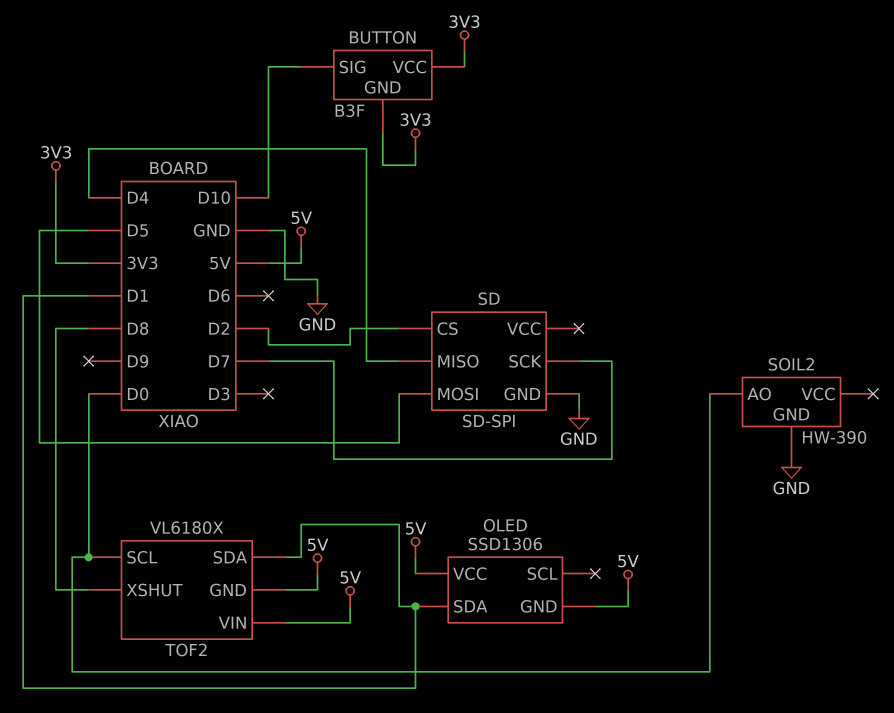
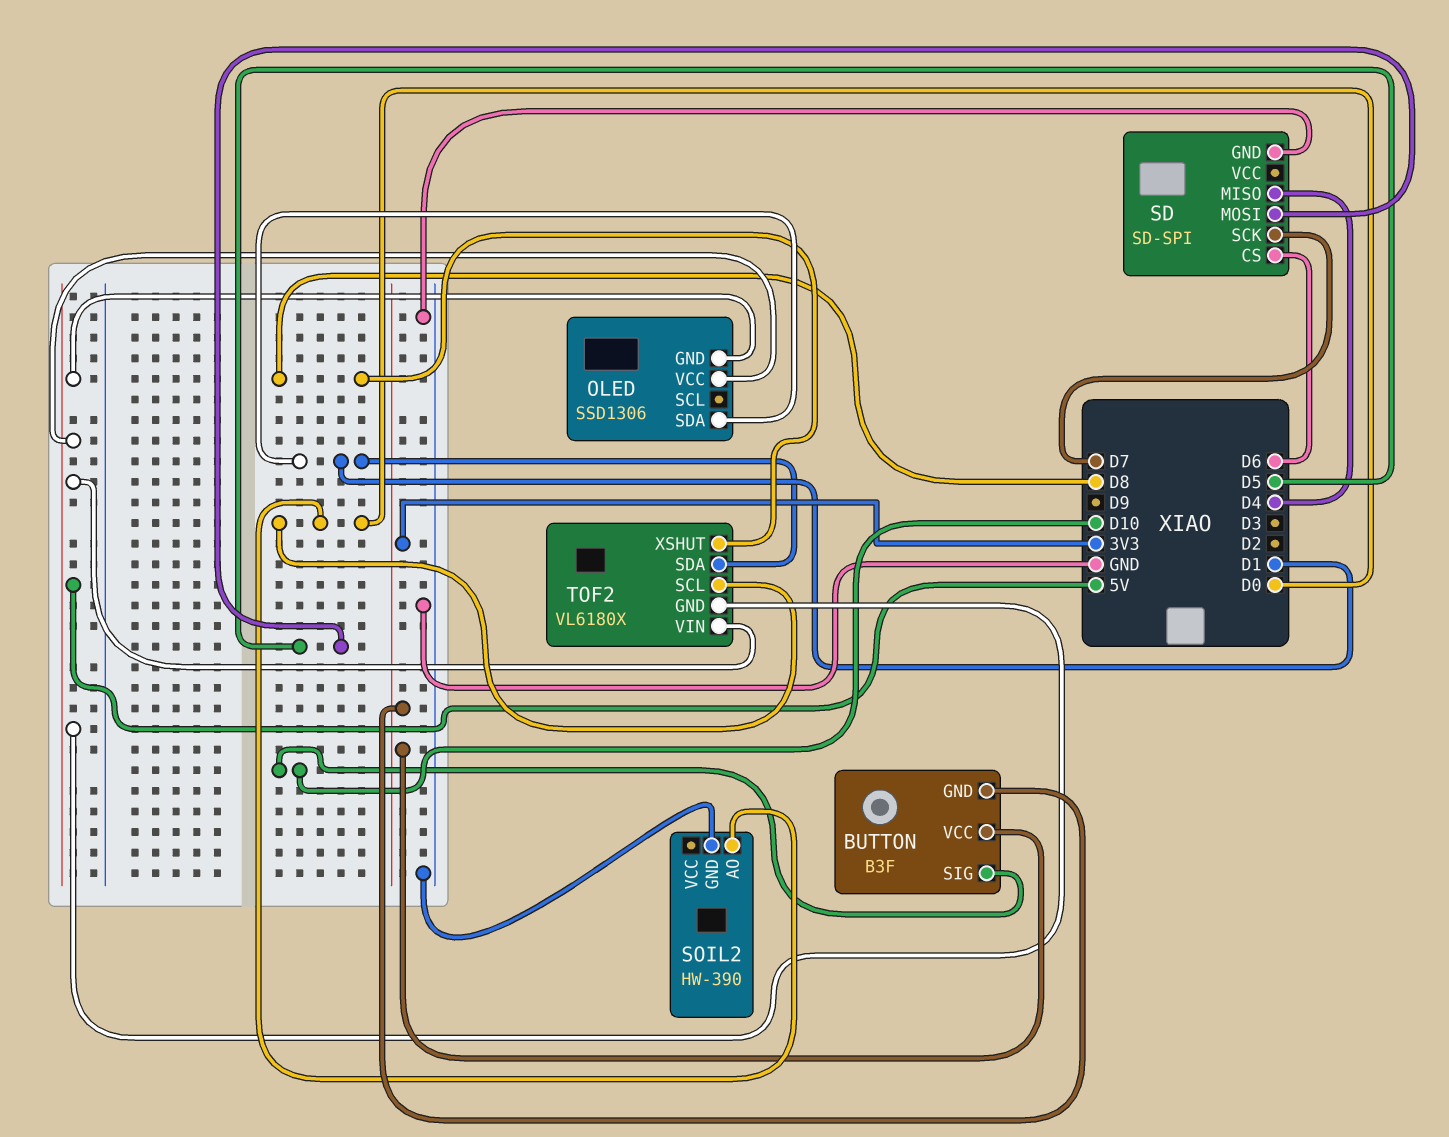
SD pin CS: D2 -> D6

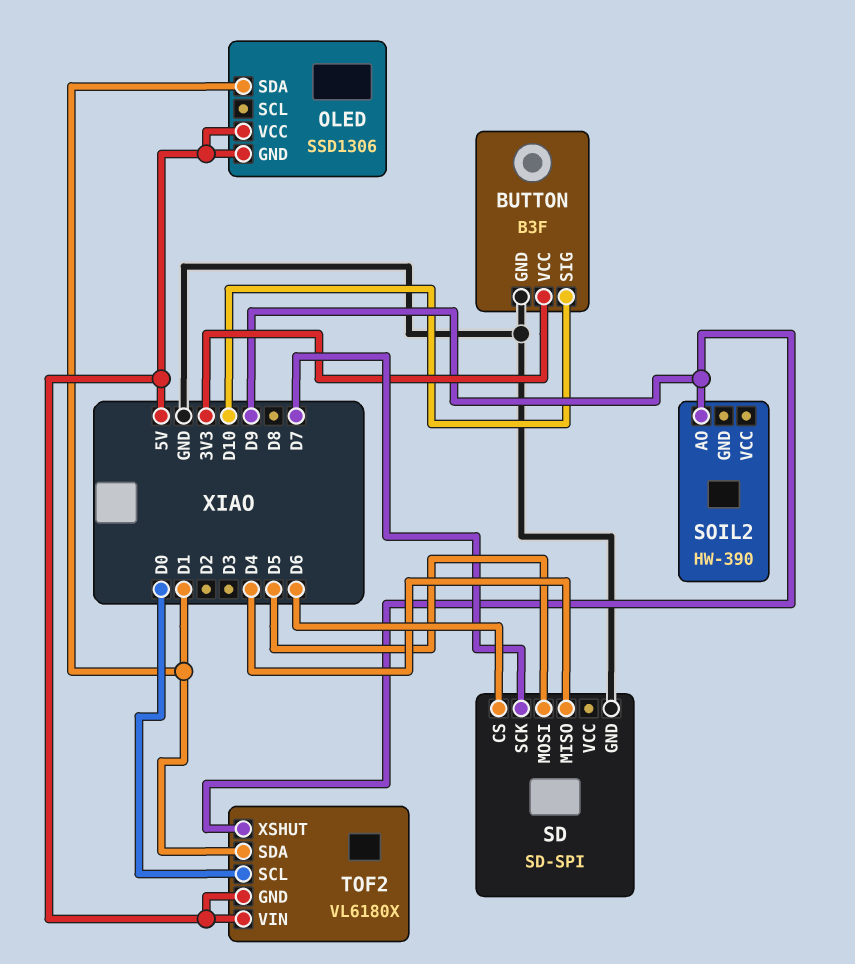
BUTTON pin GND: 3V3 -> GND
SOIL2 pin AO: D0 -> D9
SOIL2 pin GND: GND -> none
TOF2 pin XSHUT: D8 -> D9

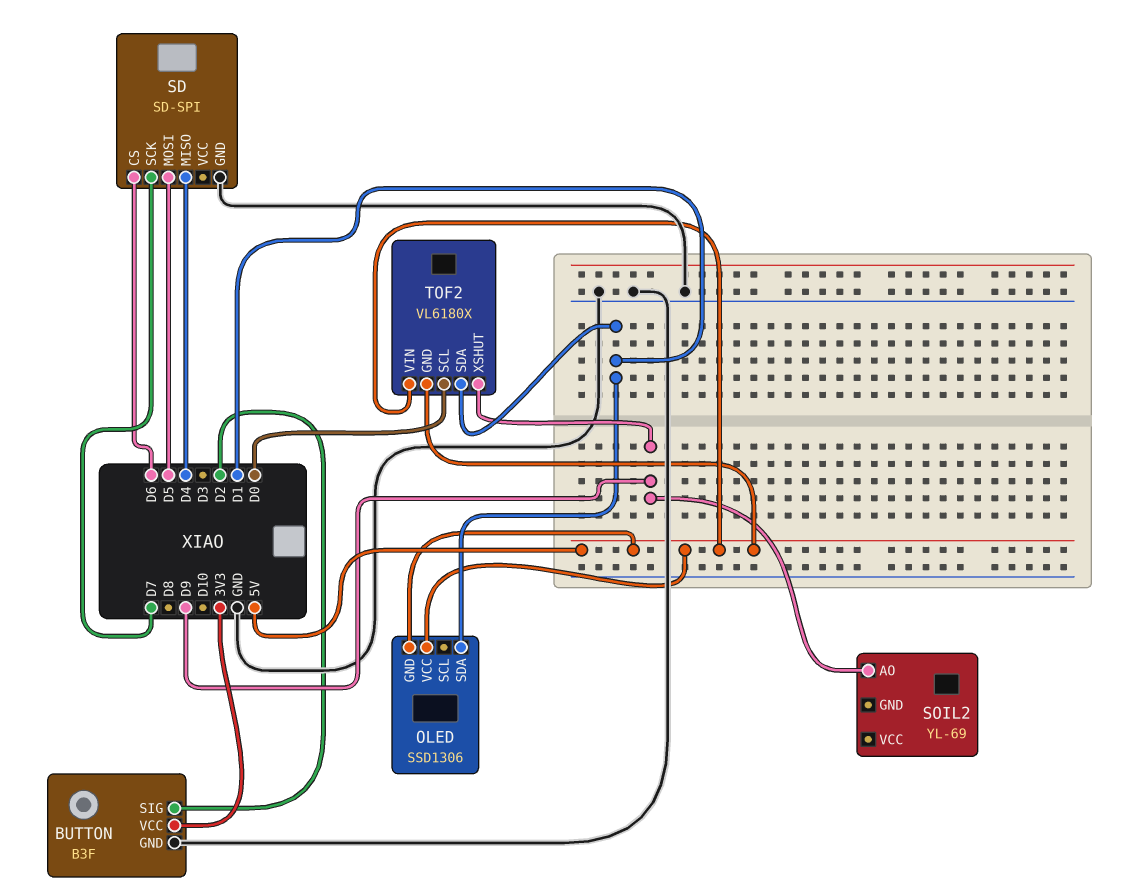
BUTTON pin SIG: D10 -> D2
SOIL2: HW-390 -> YL-69

